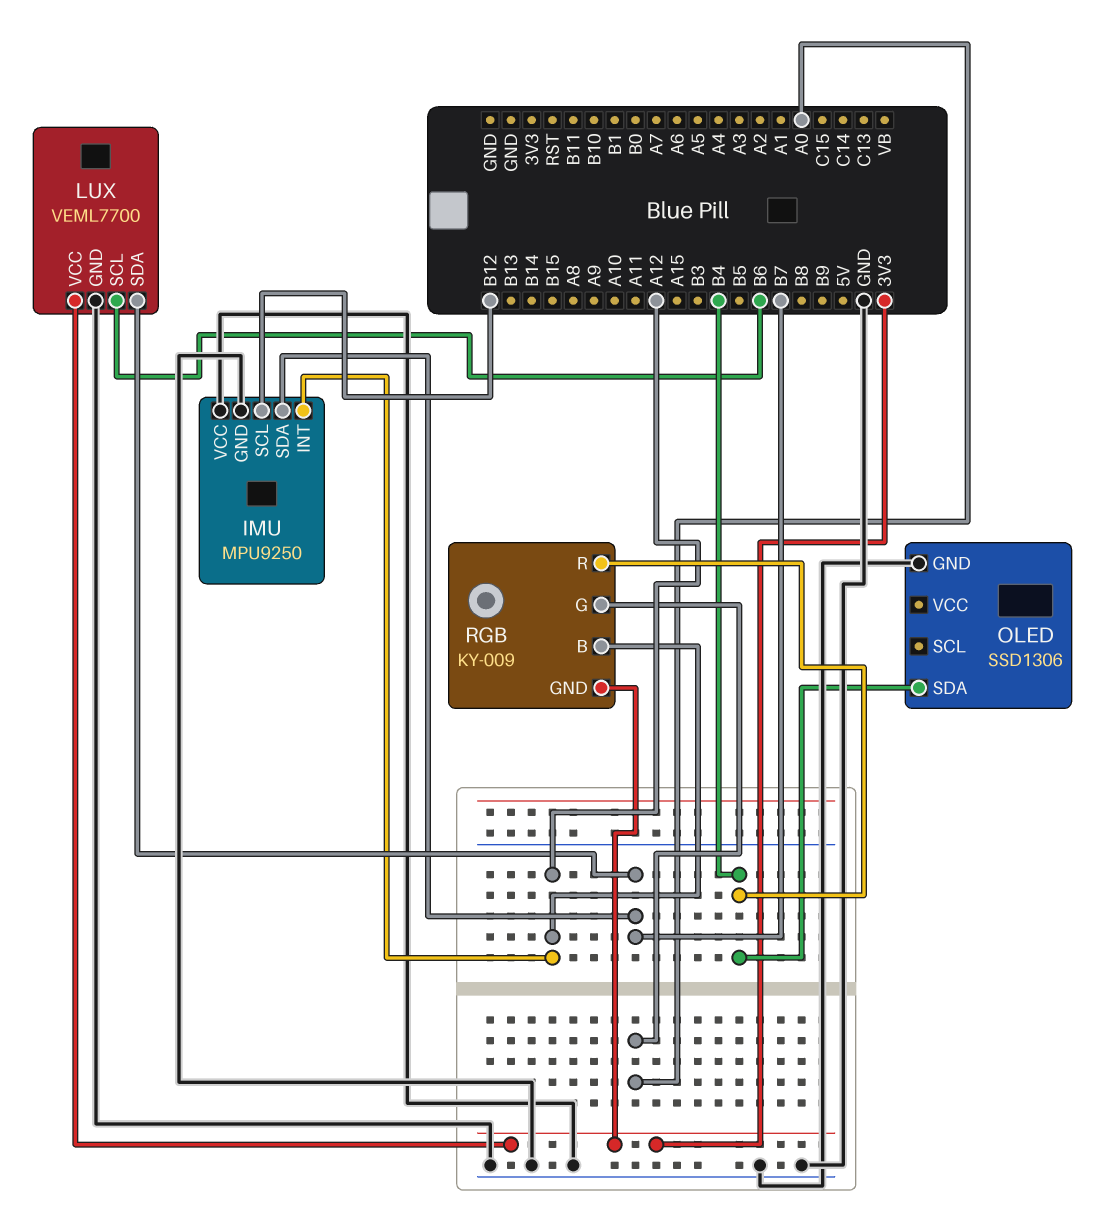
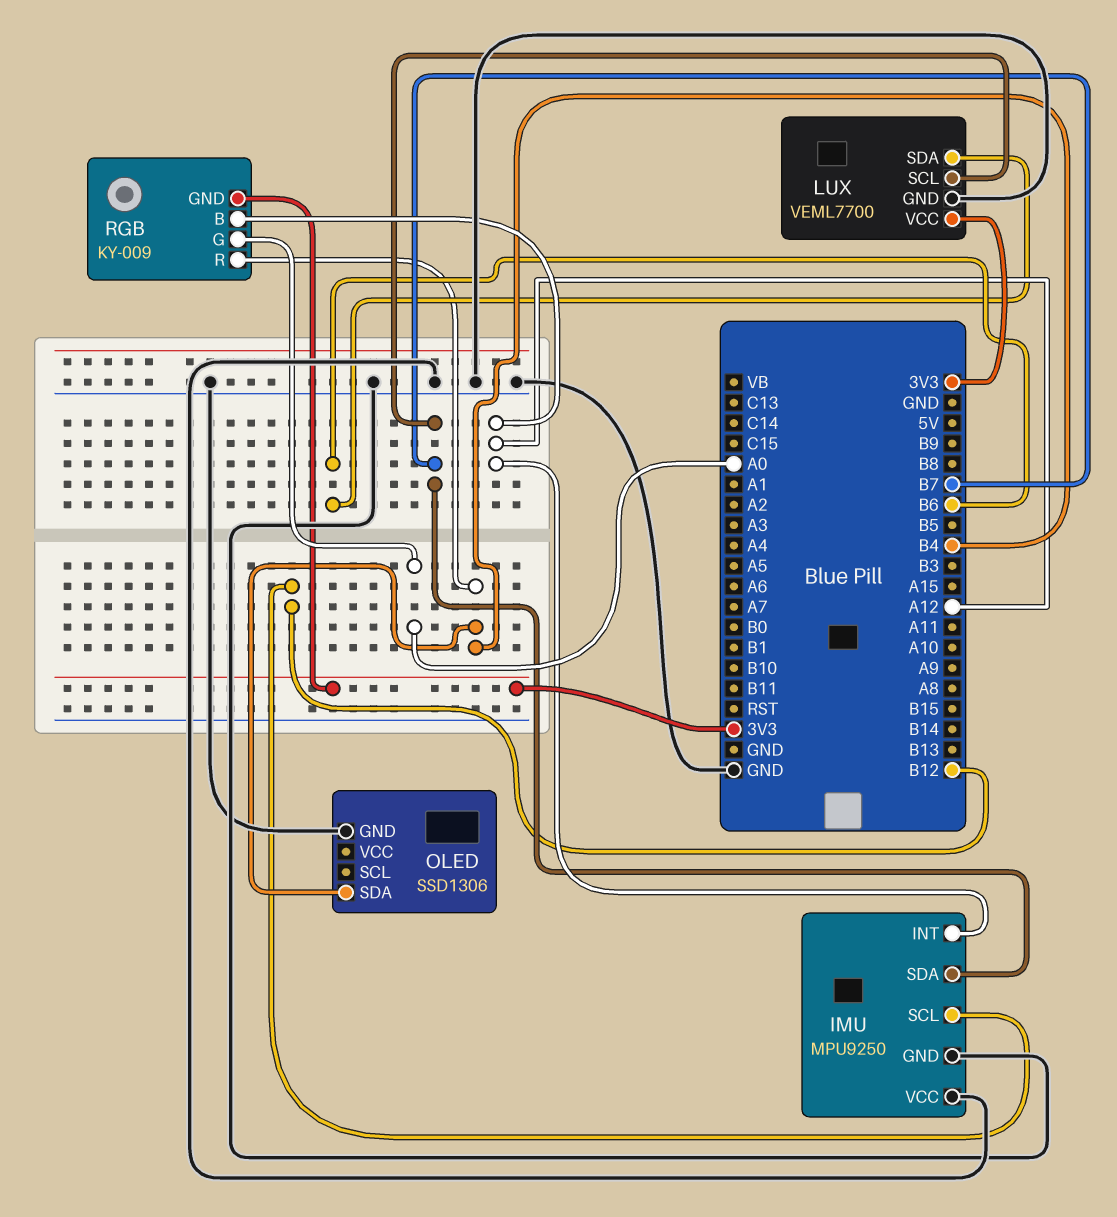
LUX pin SCL: B6 -> B7
LUX pin SDA: B7 -> B6

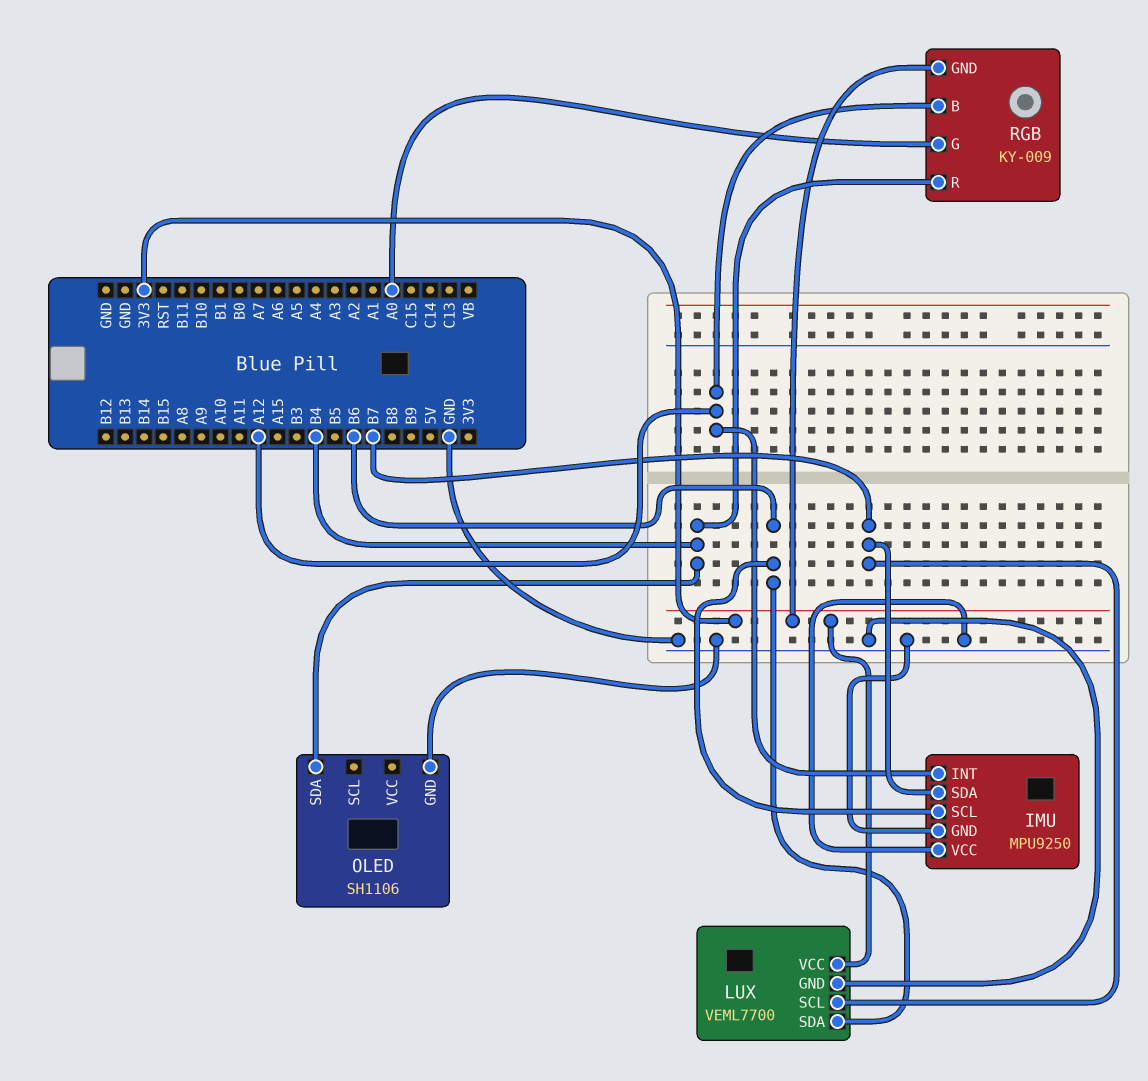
IMU pin SCL: B12 -> B6
OLED: SSD1306 -> SH1106

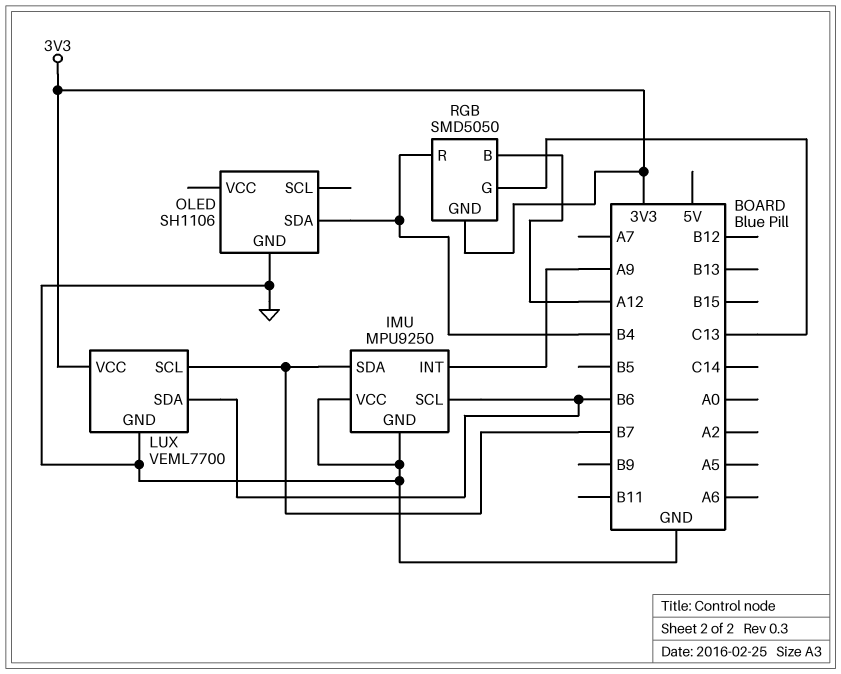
IMU pin INT: A12 -> A9
RGB: KY-009 -> SMD5050
RGB pin G: A0 -> C13

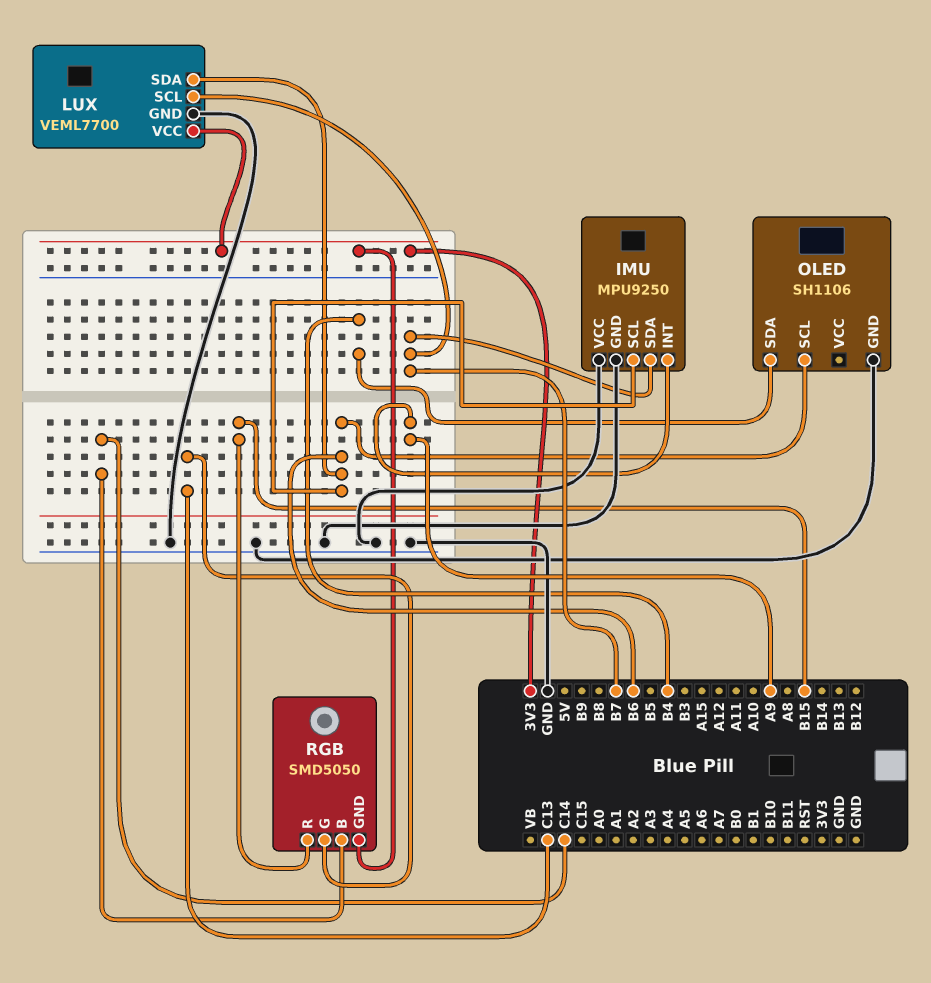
OLED pin SCL: none -> B6
RGB pin B: A12 -> C14
RGB pin R: B4 -> B15

